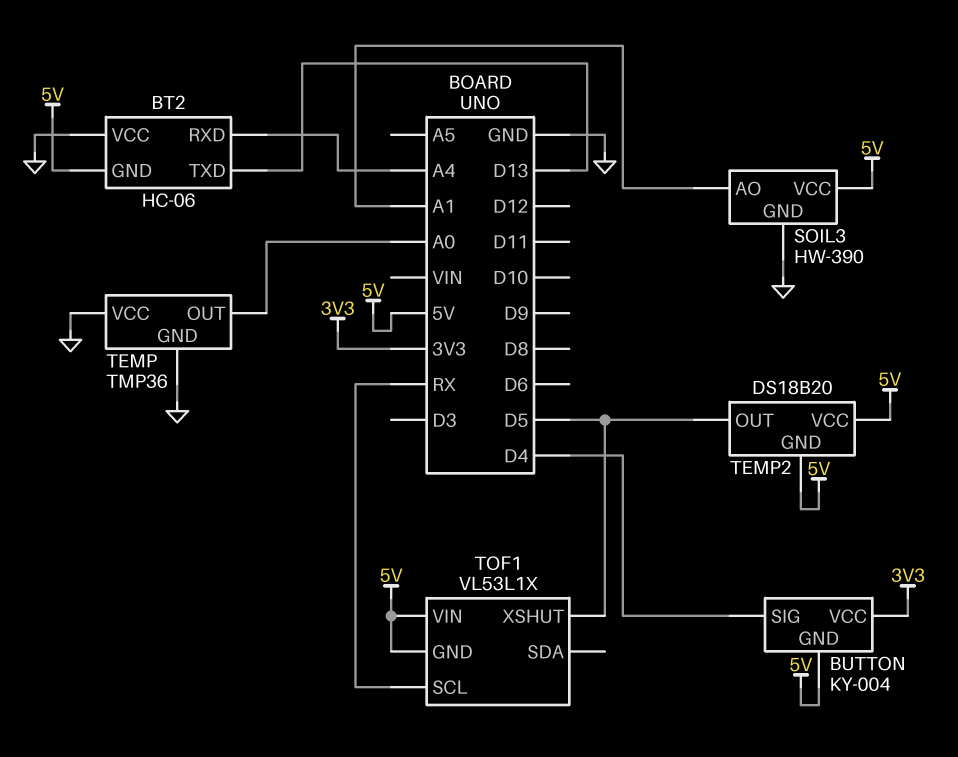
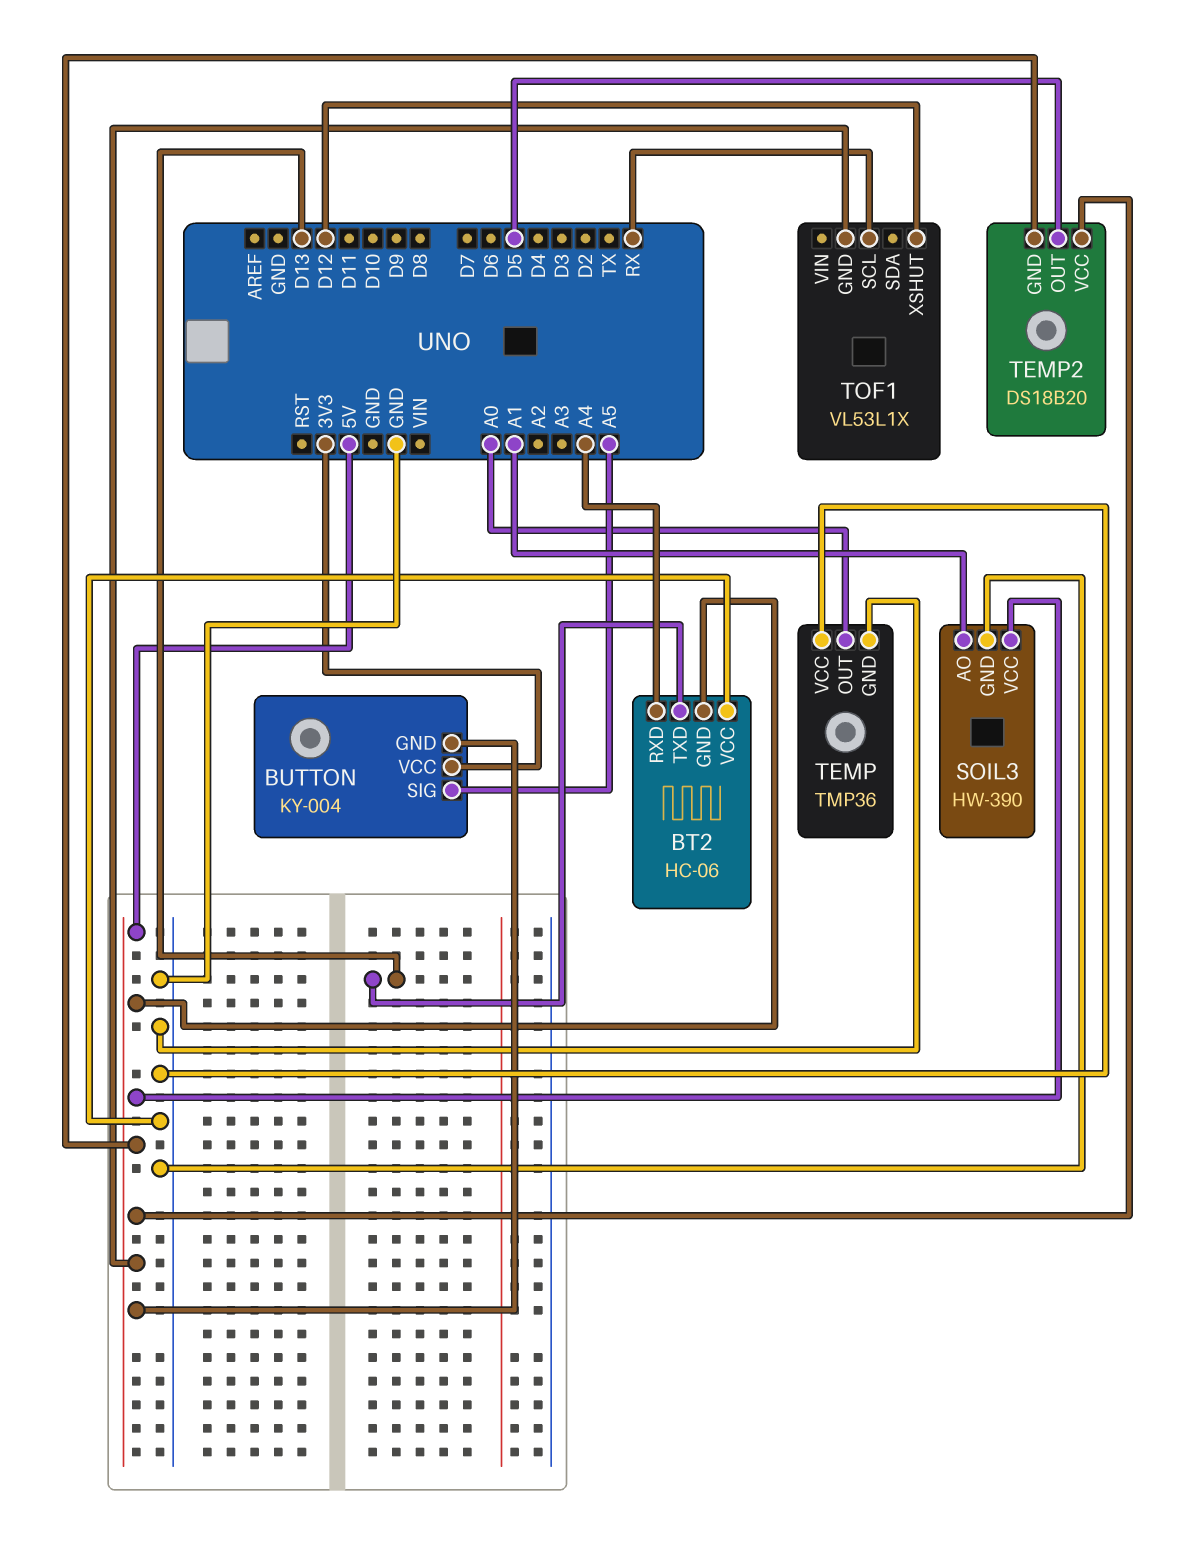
BUTTON pin SIG: D4 -> A5
TOF1 pin VIN: 5V -> none
TOF1 pin XSHUT: D5 -> D12

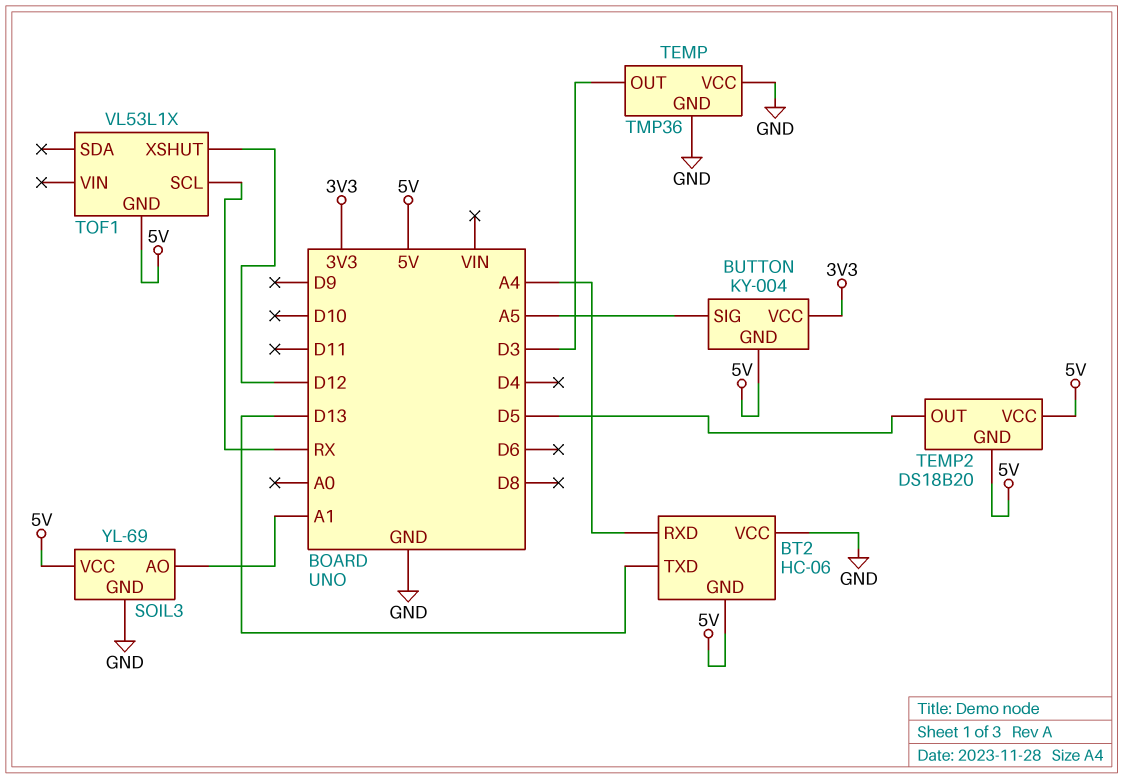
SOIL3: HW-390 -> YL-69
TEMP pin OUT: A0 -> D3

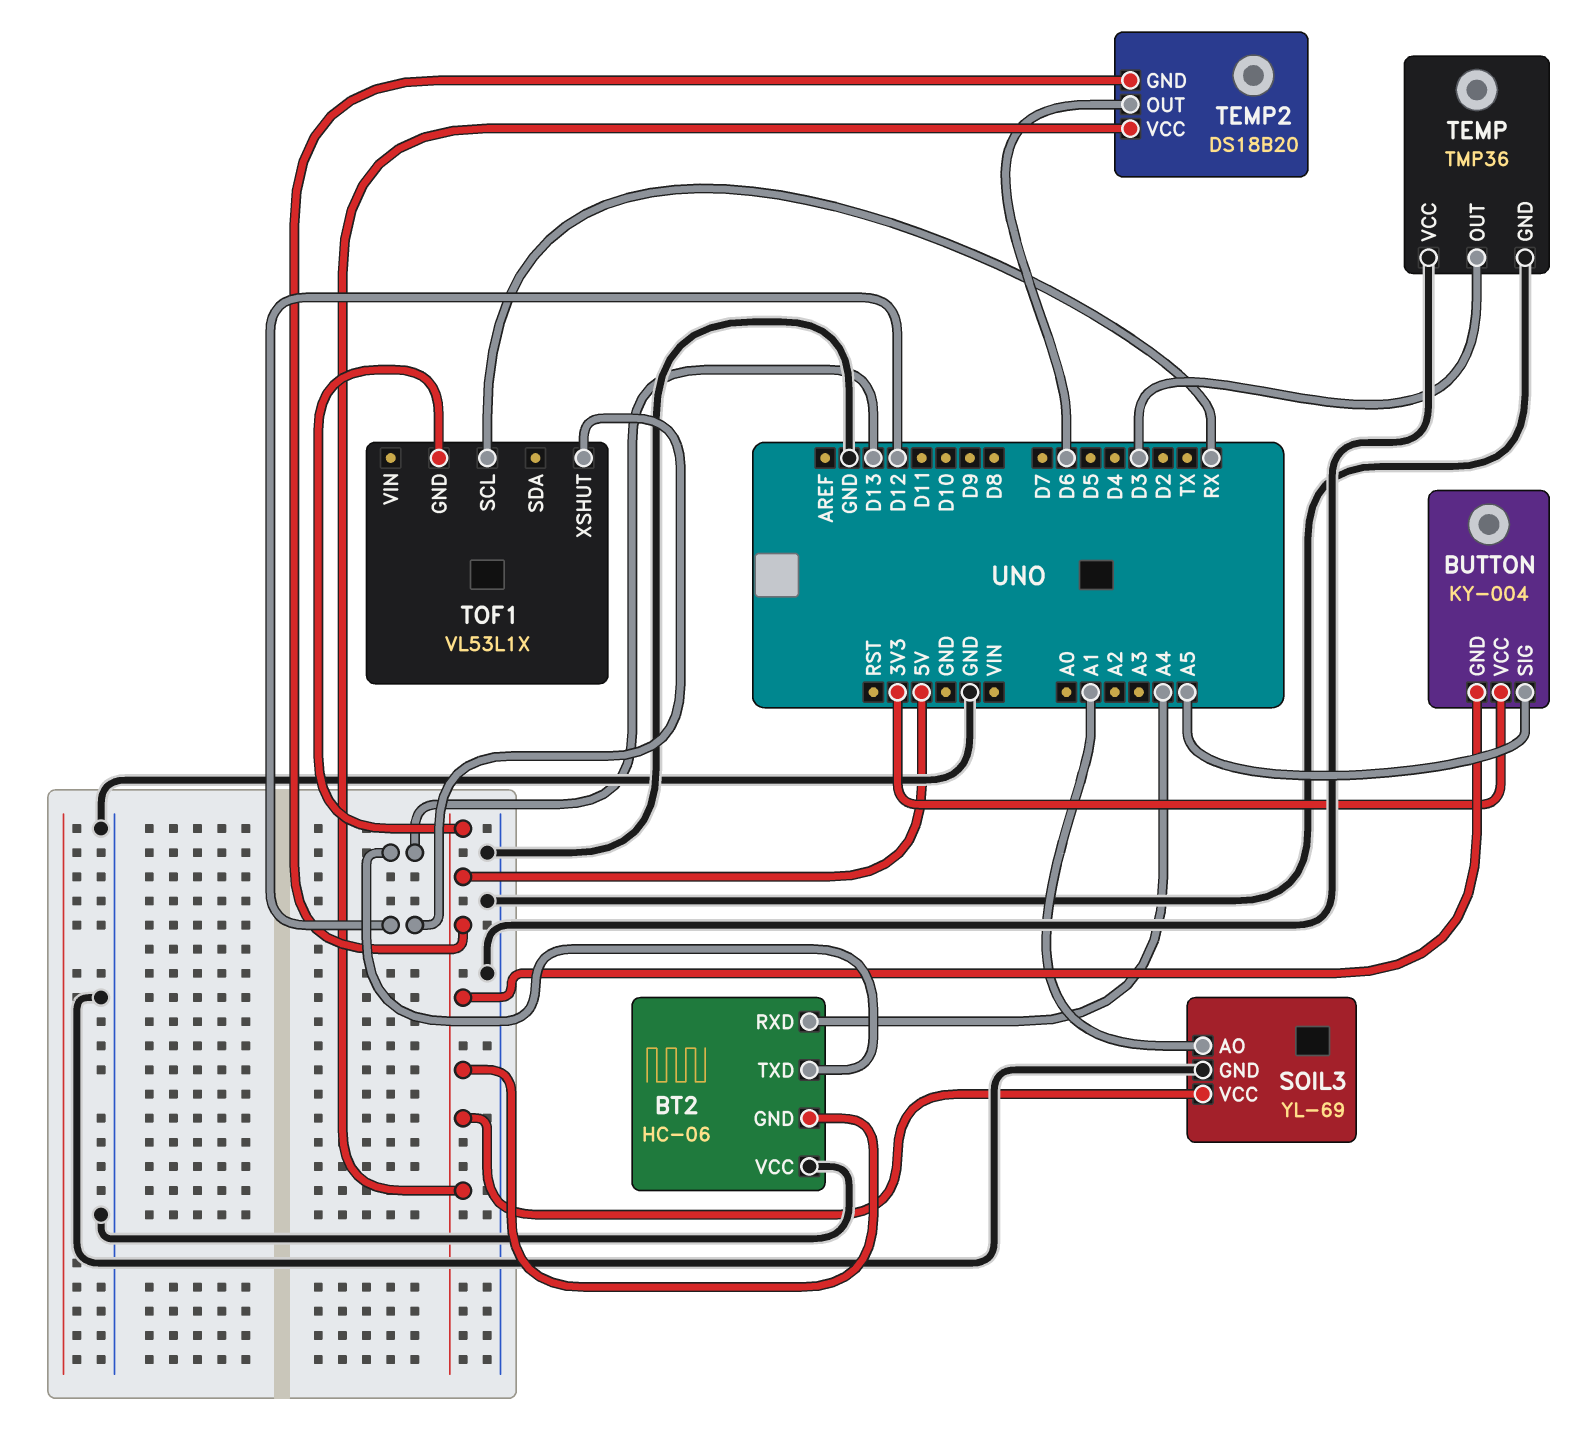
TEMP2 pin OUT: D5 -> D6

